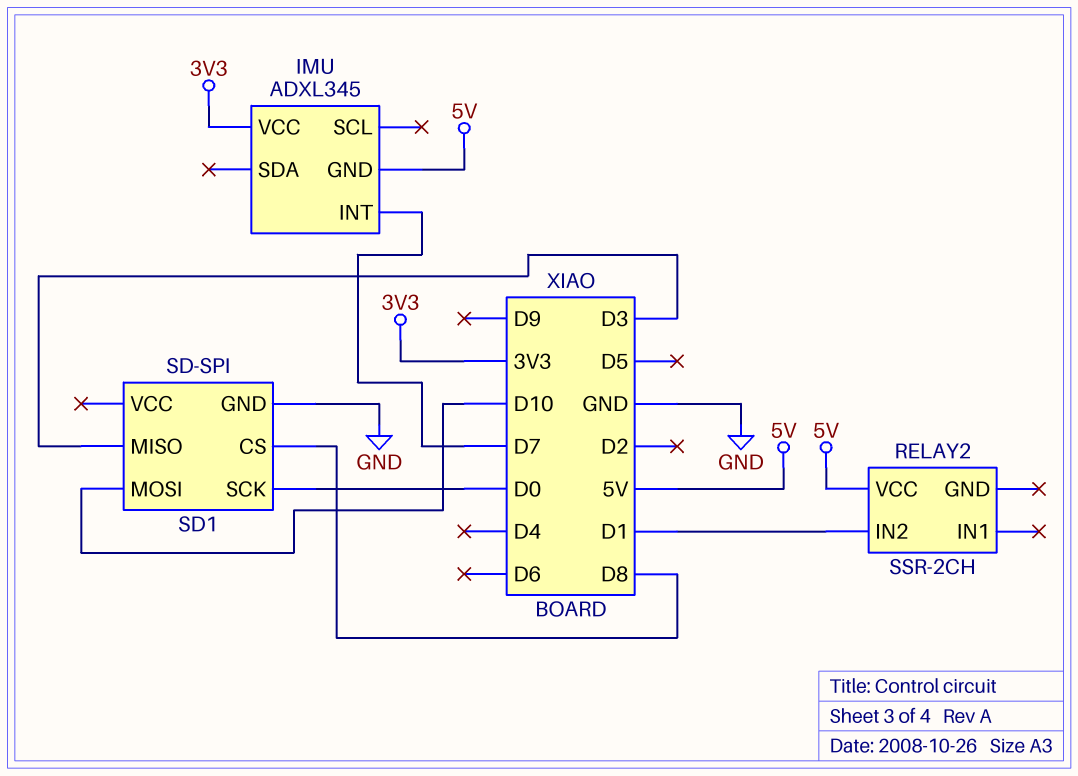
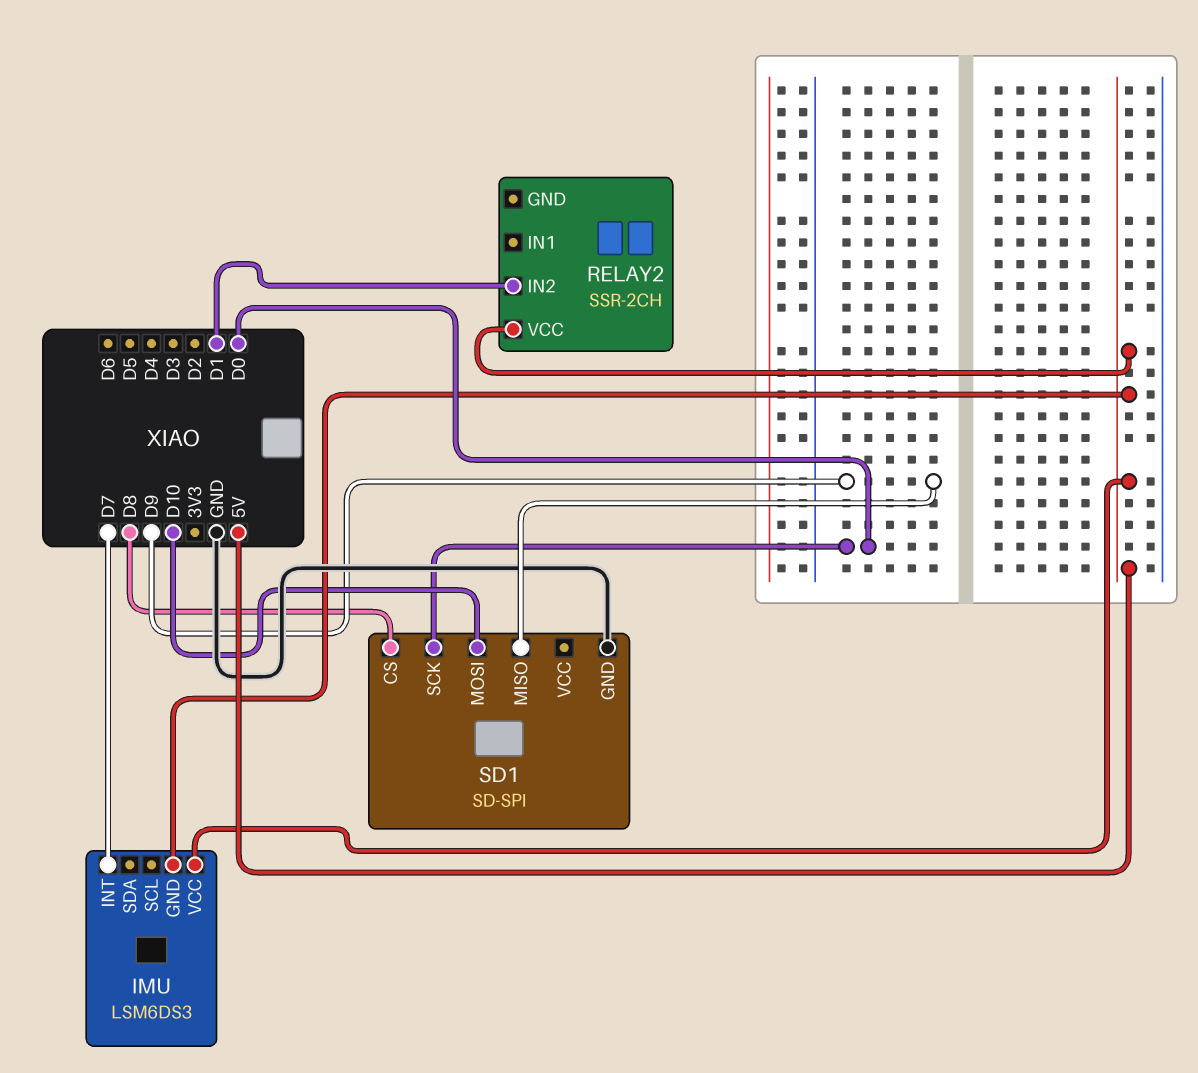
IMU: ADXL345 -> LSM6DS3
IMU pin VCC: 3V3 -> 5V
SD1 pin MISO: D3 -> D9

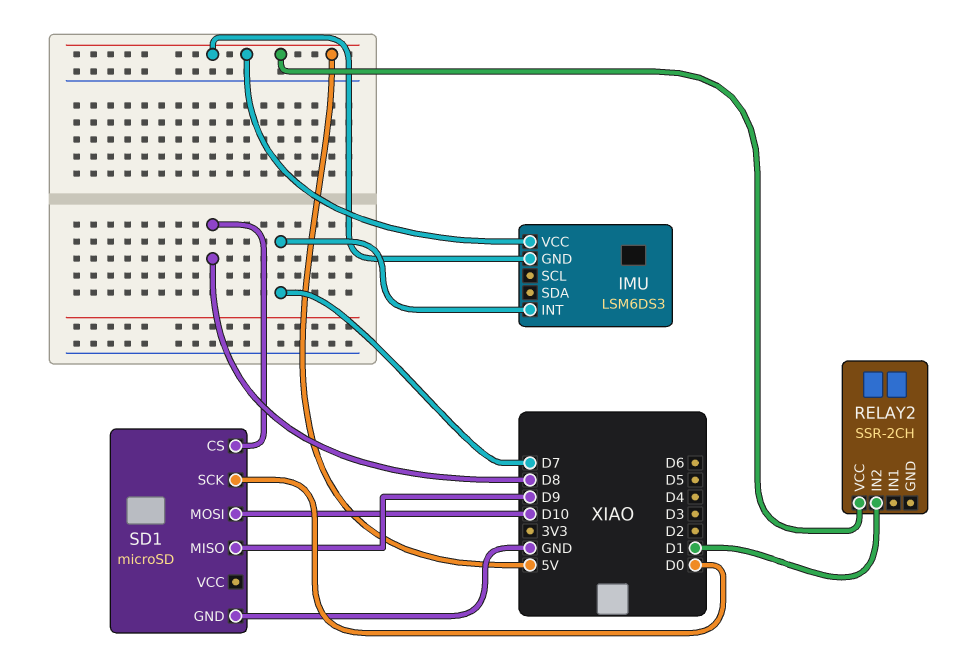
SD1: SD-SPI -> microSD

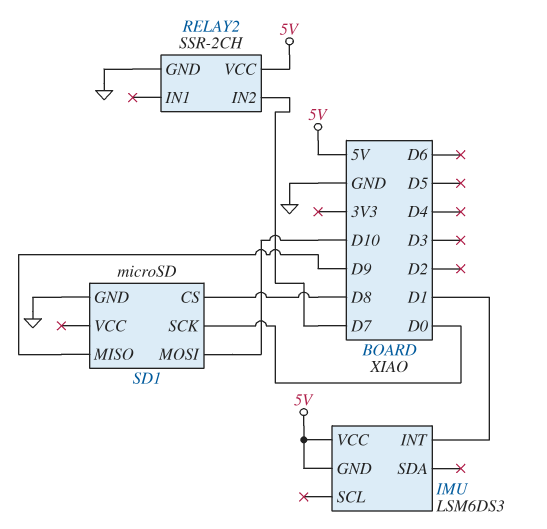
IMU pin INT: D7 -> D1
RELAY2 pin GND: none -> GND
RELAY2 pin IN2: D1 -> D7

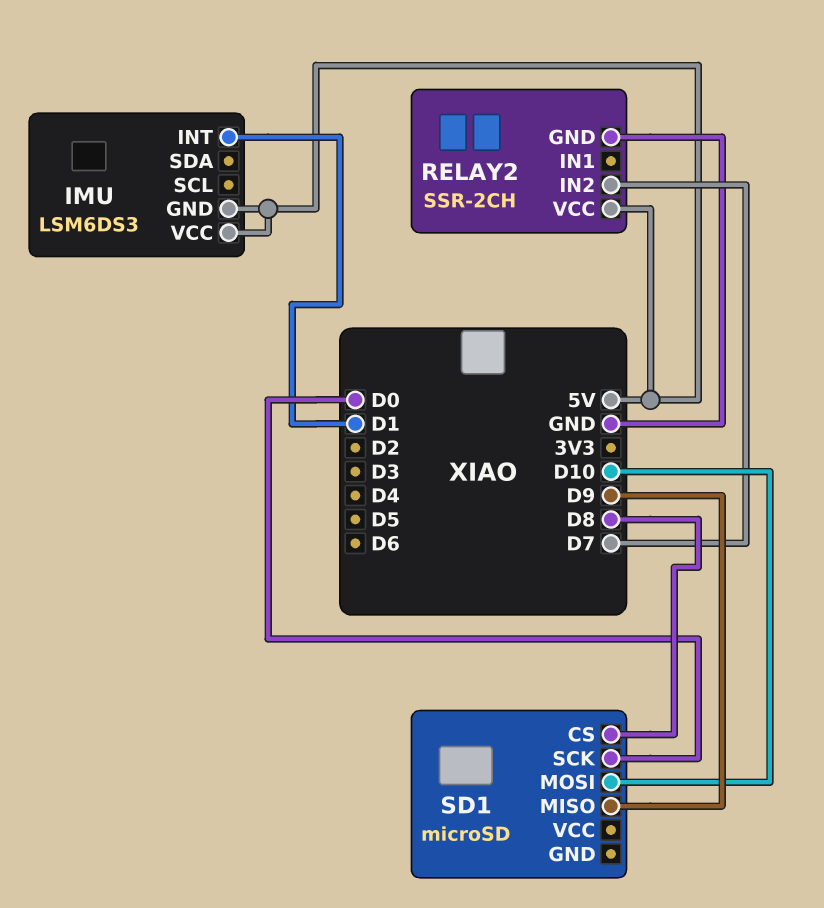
SD1 pin GND: GND -> none

